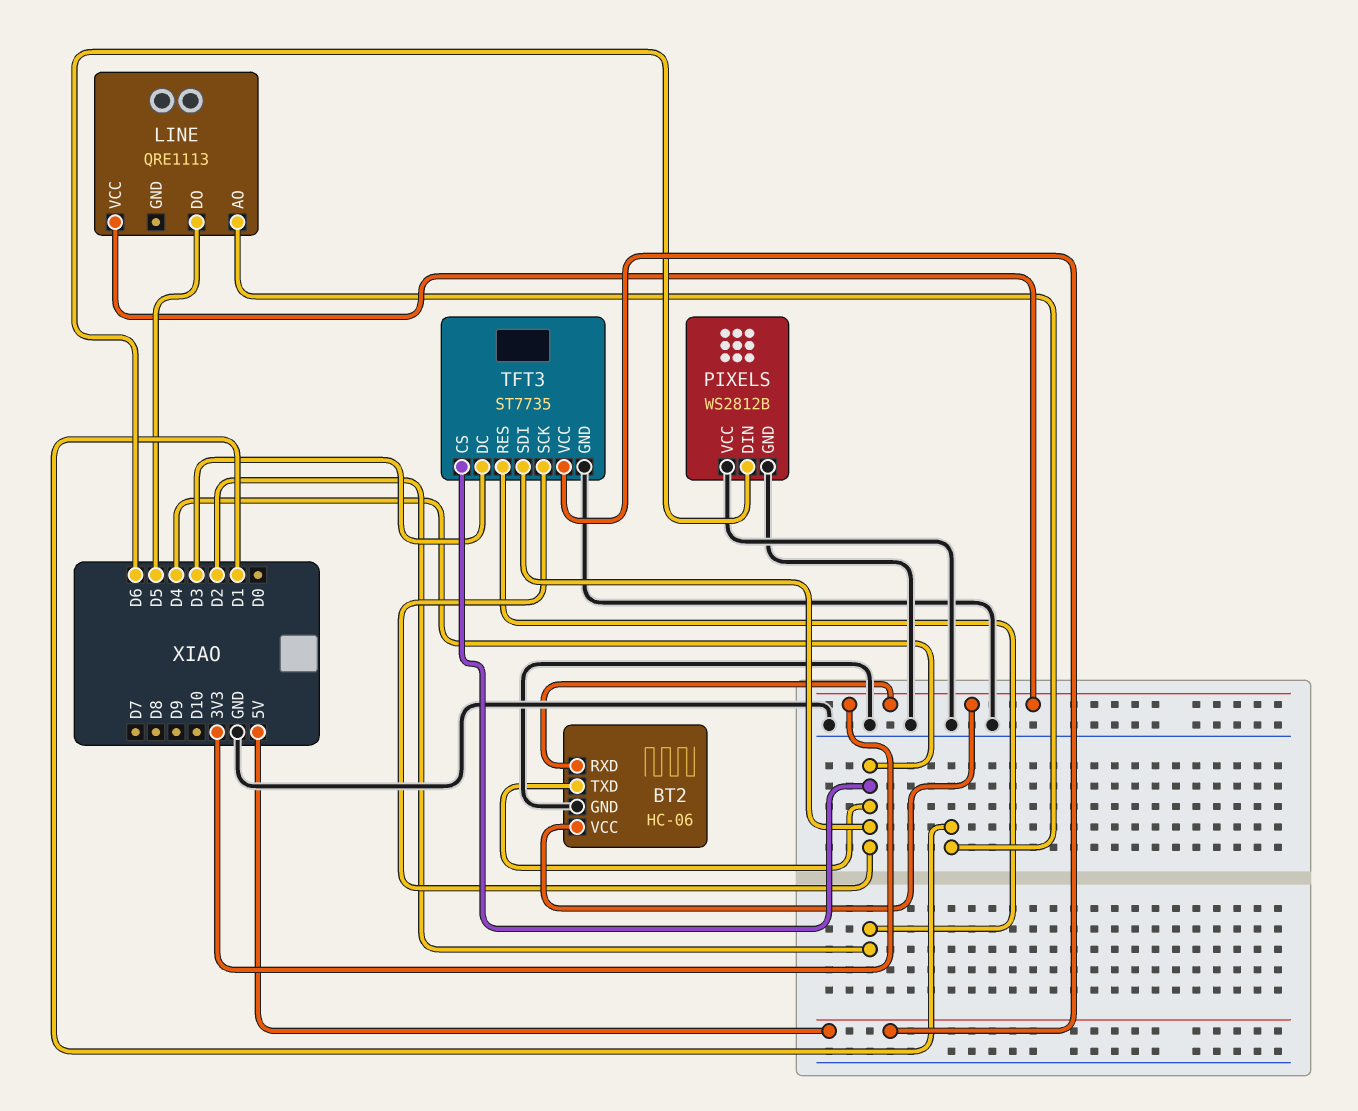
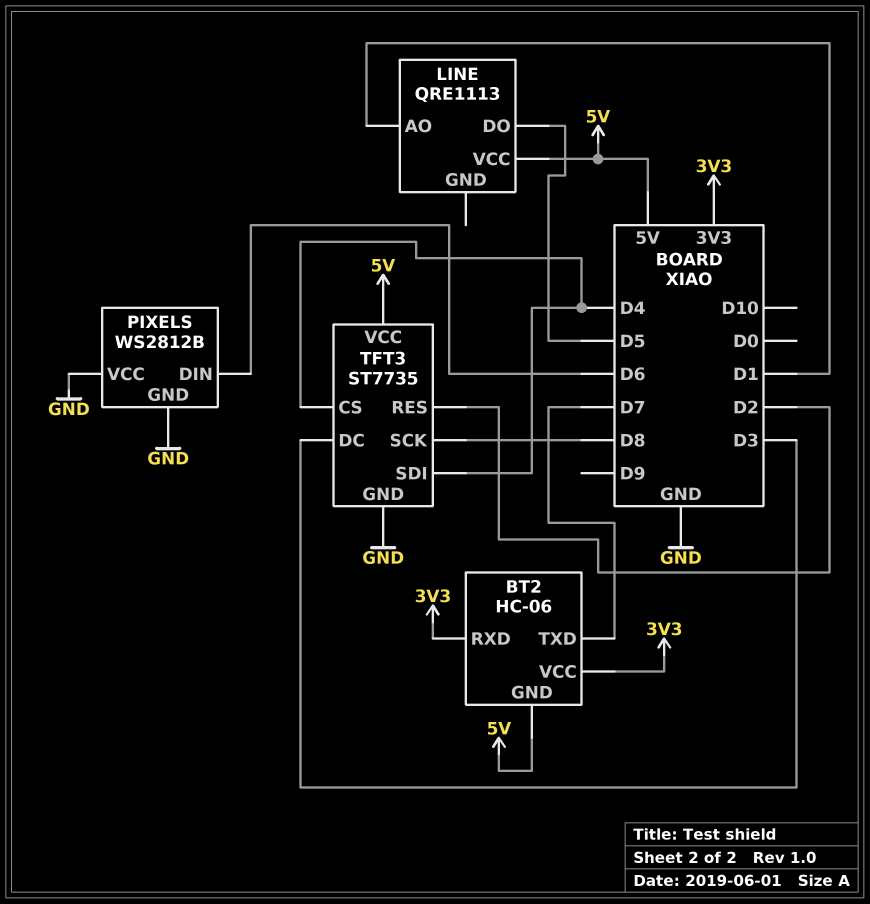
BT2 pin GND: GND -> 5V
BT2 pin TXD: D4 -> D7
LINE pin VCC: 3V3 -> 5V
TFT3 pin SCK: D4 -> D8

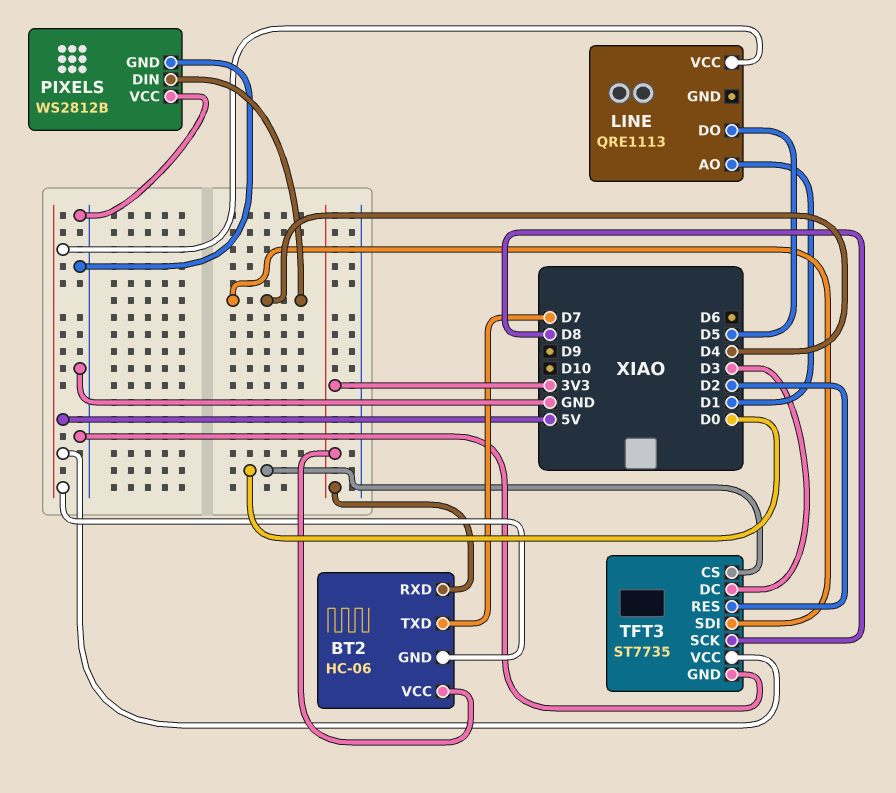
PIXELS pin DIN: D6 -> D4
TFT3 pin CS: D4 -> D0

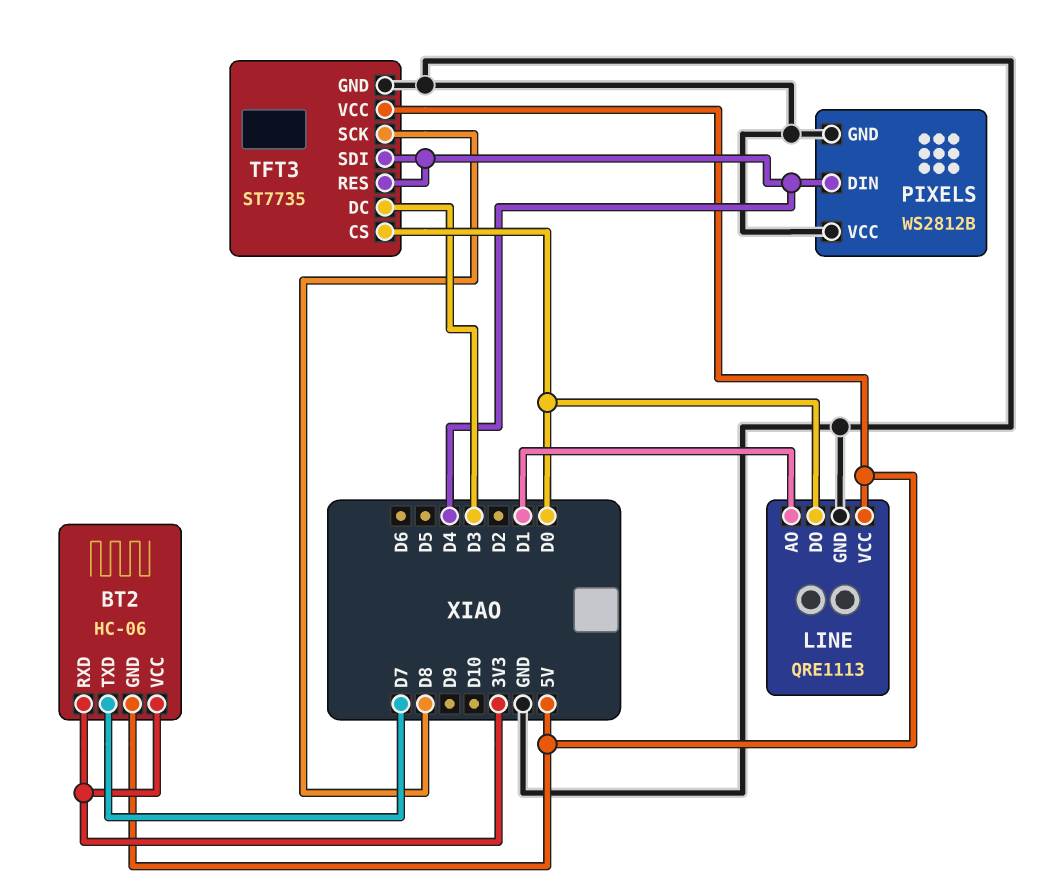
LINE pin DO: D5 -> D0
LINE pin GND: none -> GND
TFT3 pin RES: D2 -> D4

